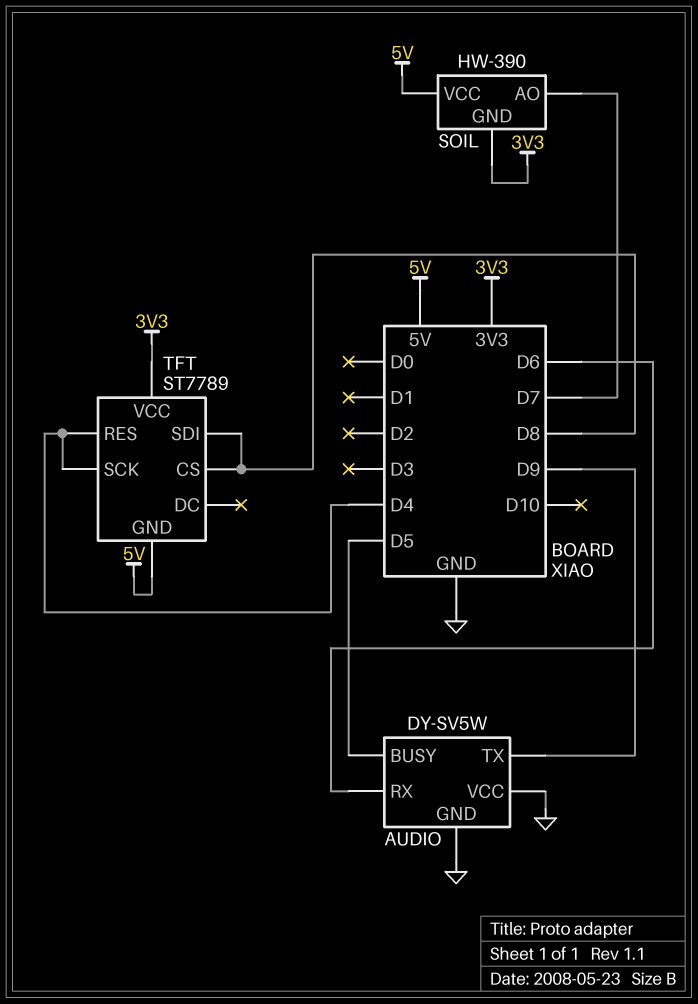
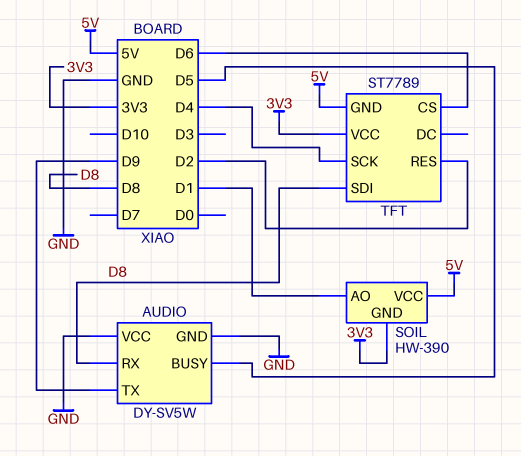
AUDIO pin RX: D6 -> D8
SOIL pin AO: D7 -> D1
TFT pin CS: D8 -> D6
TFT pin RES: D4 -> D2

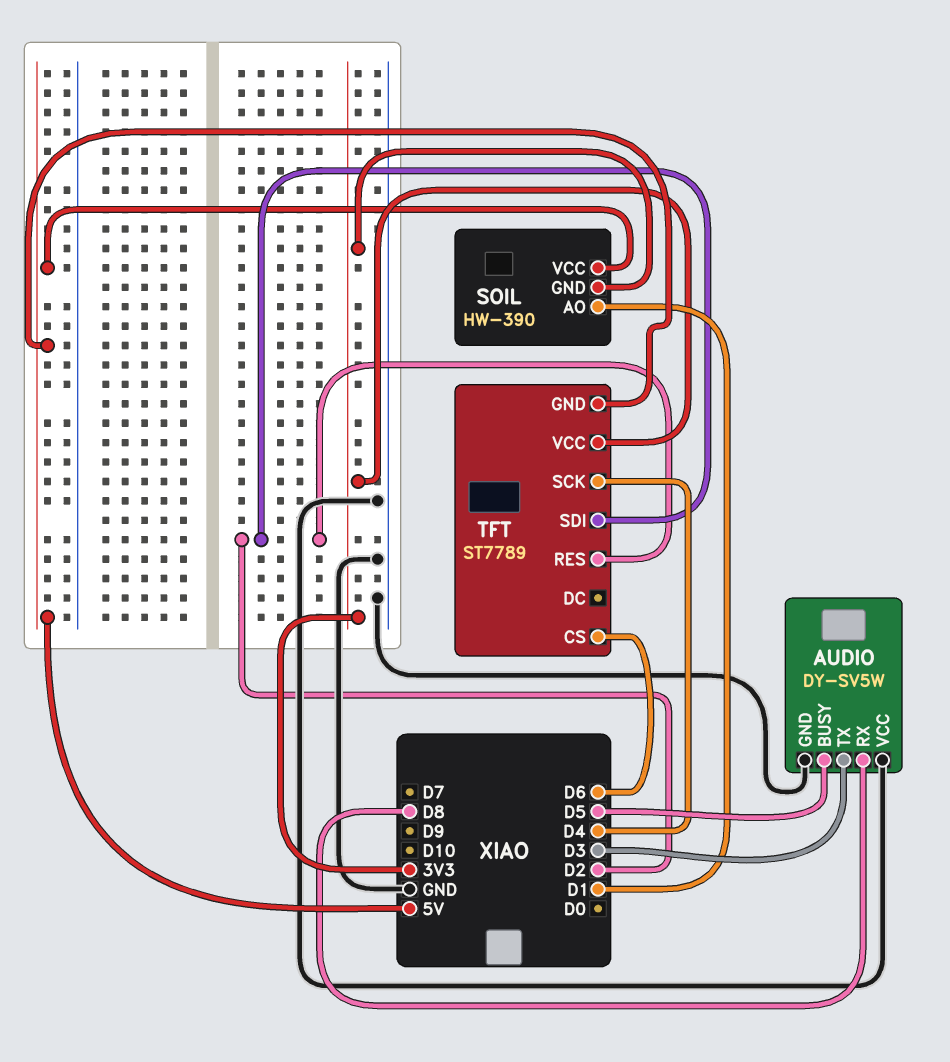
AUDIO pin TX: D9 -> D3
TFT pin SDI: D8 -> D2

